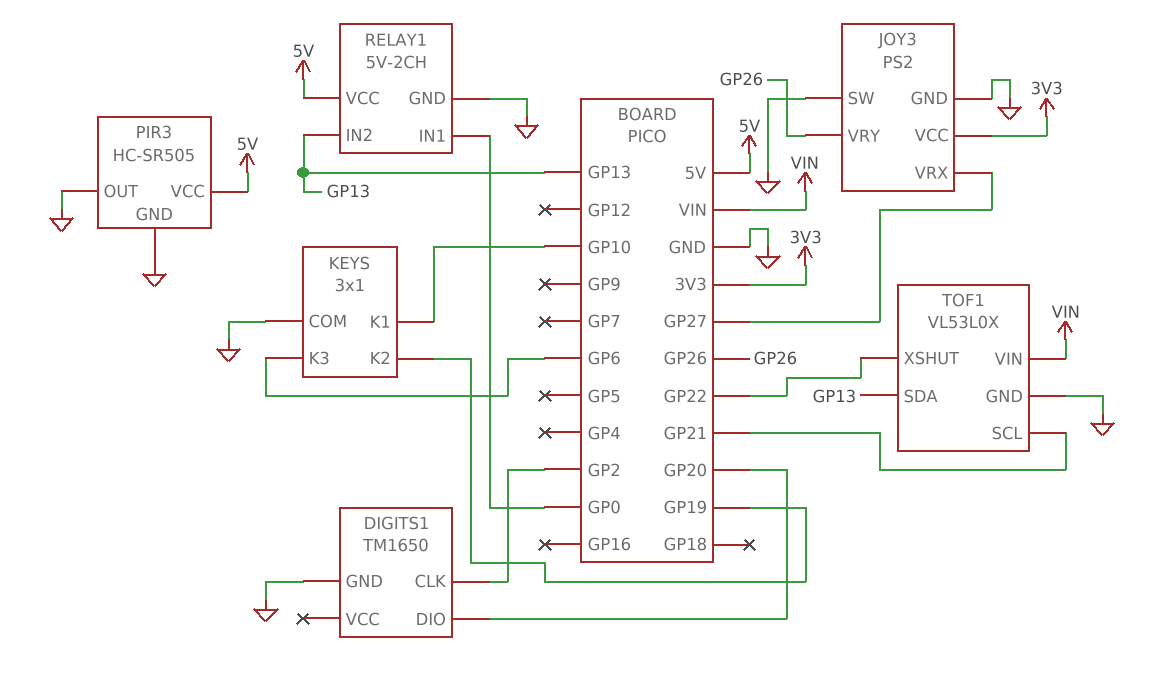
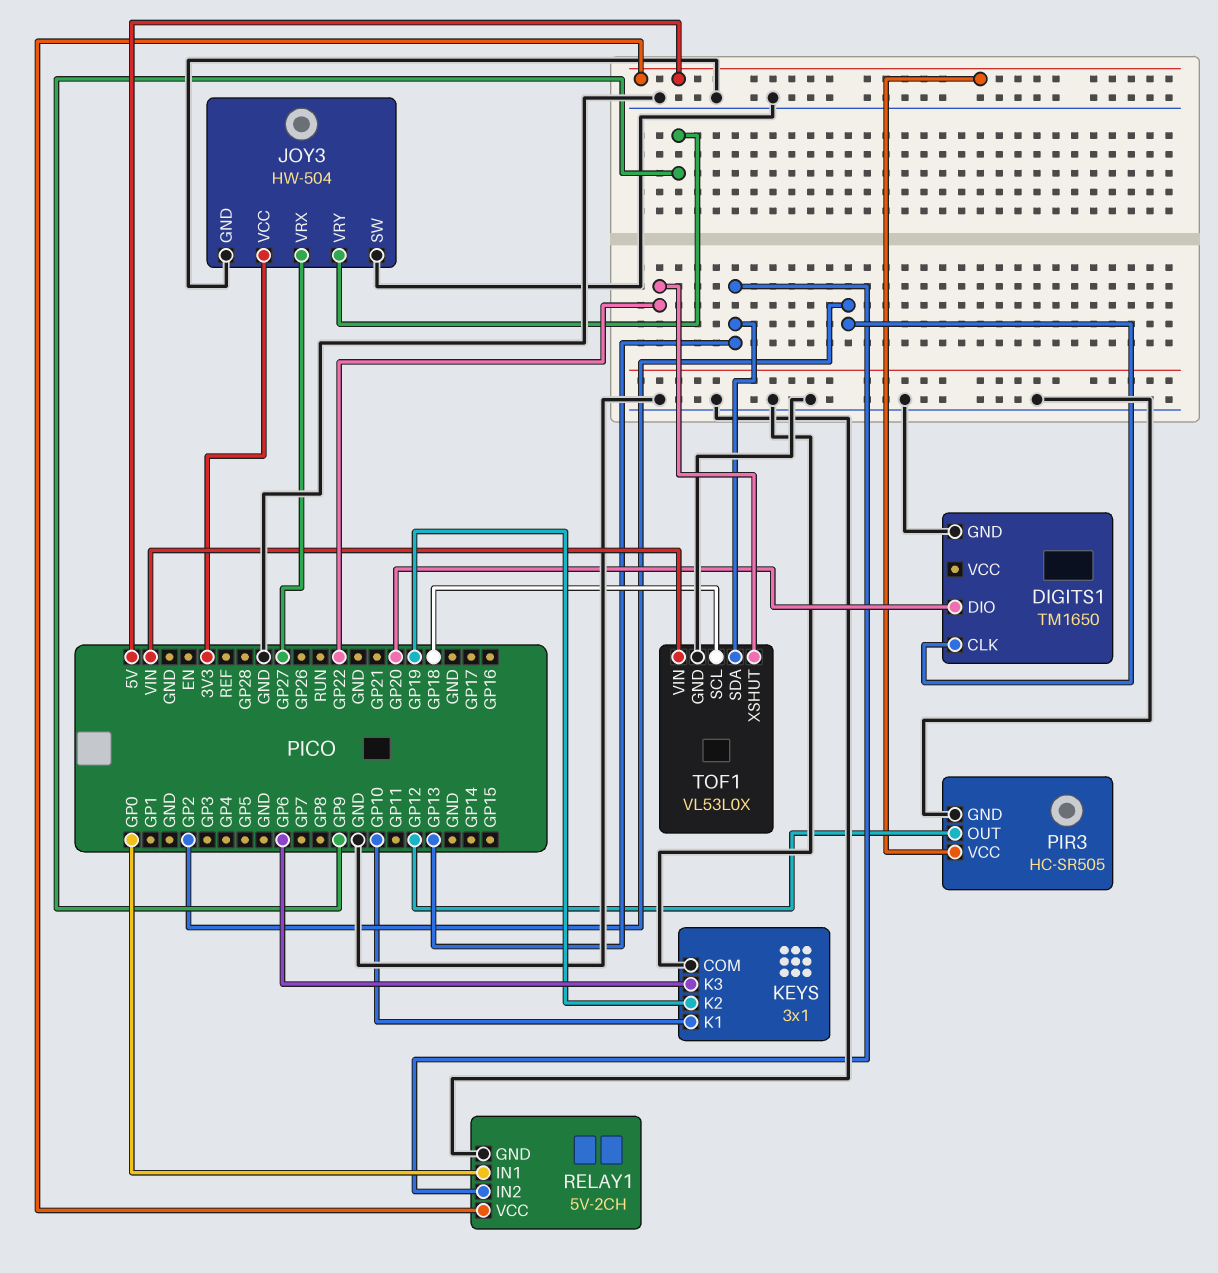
JOY3: PS2 -> HW-504
JOY3 pin VRY: GP26 -> GP9
PIR3 pin OUT: GND -> GP12
TOF1 pin SCL: GP21 -> GP18

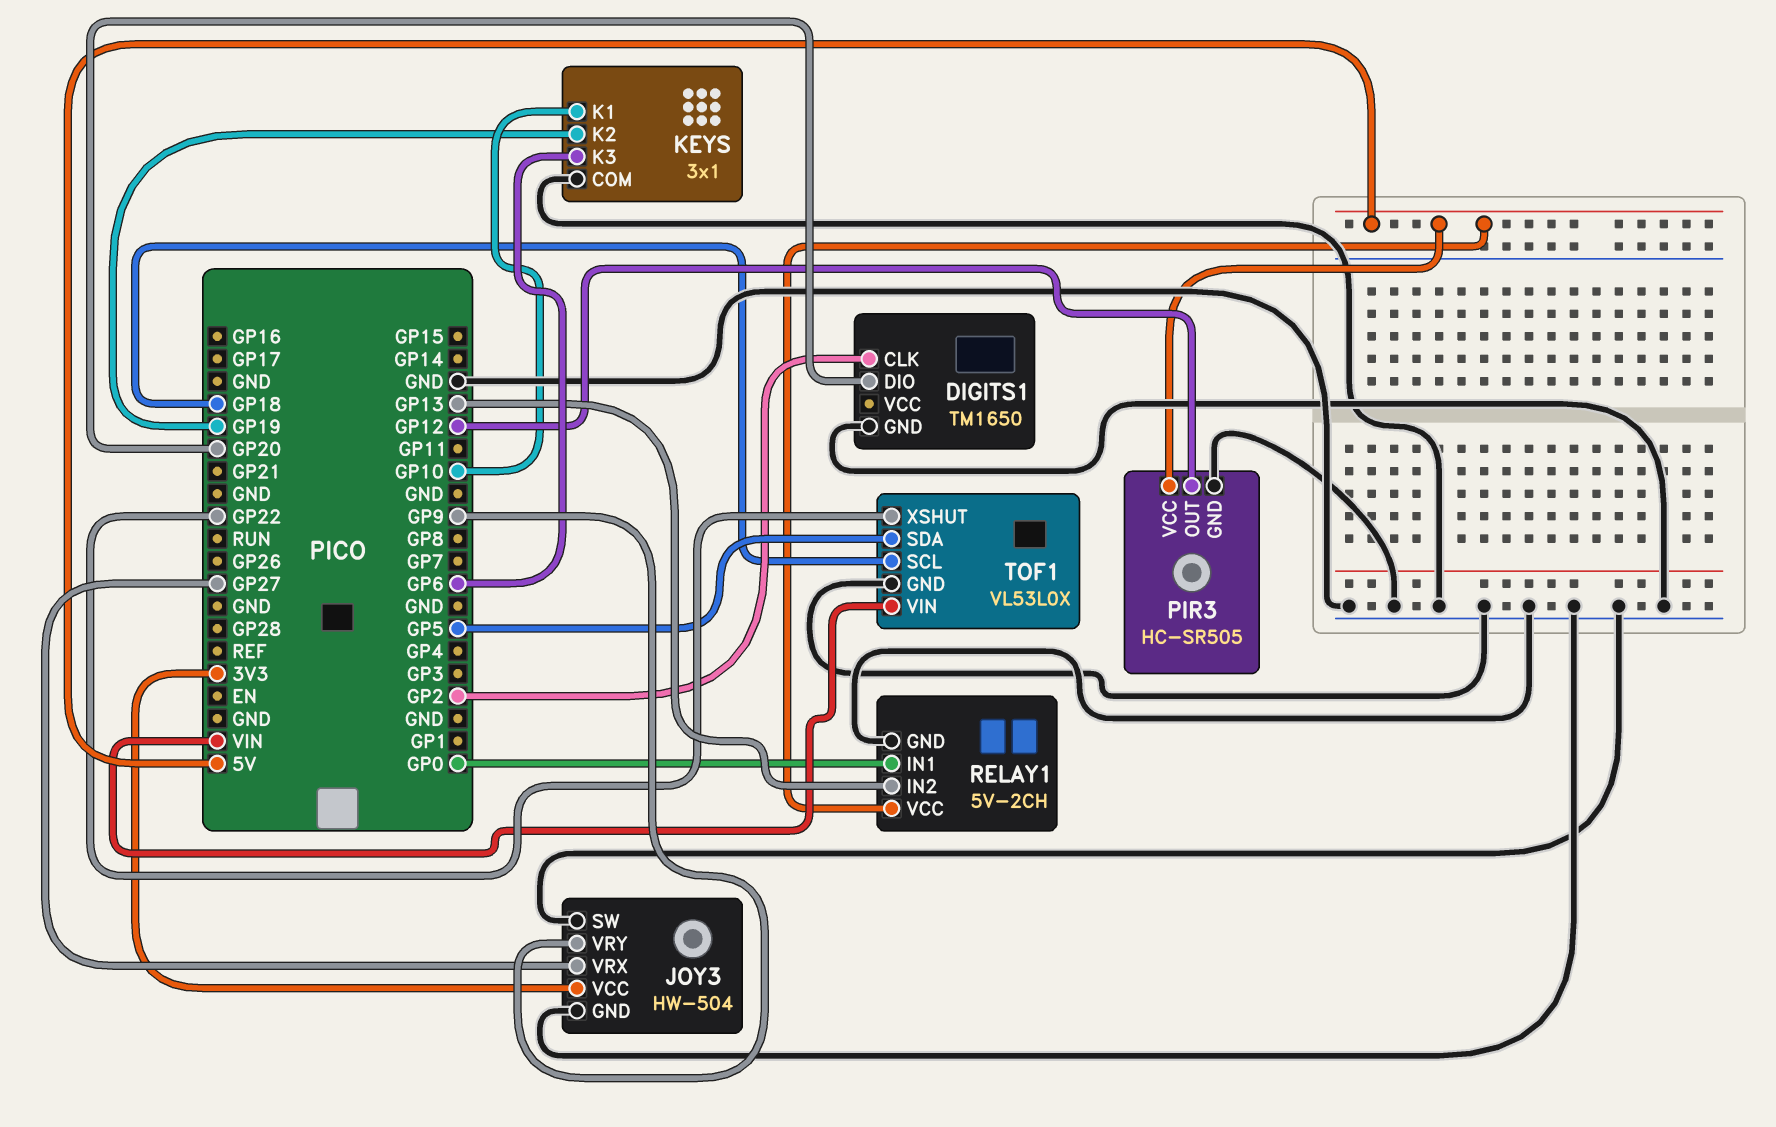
TOF1 pin SDA: GP13 -> GP5

